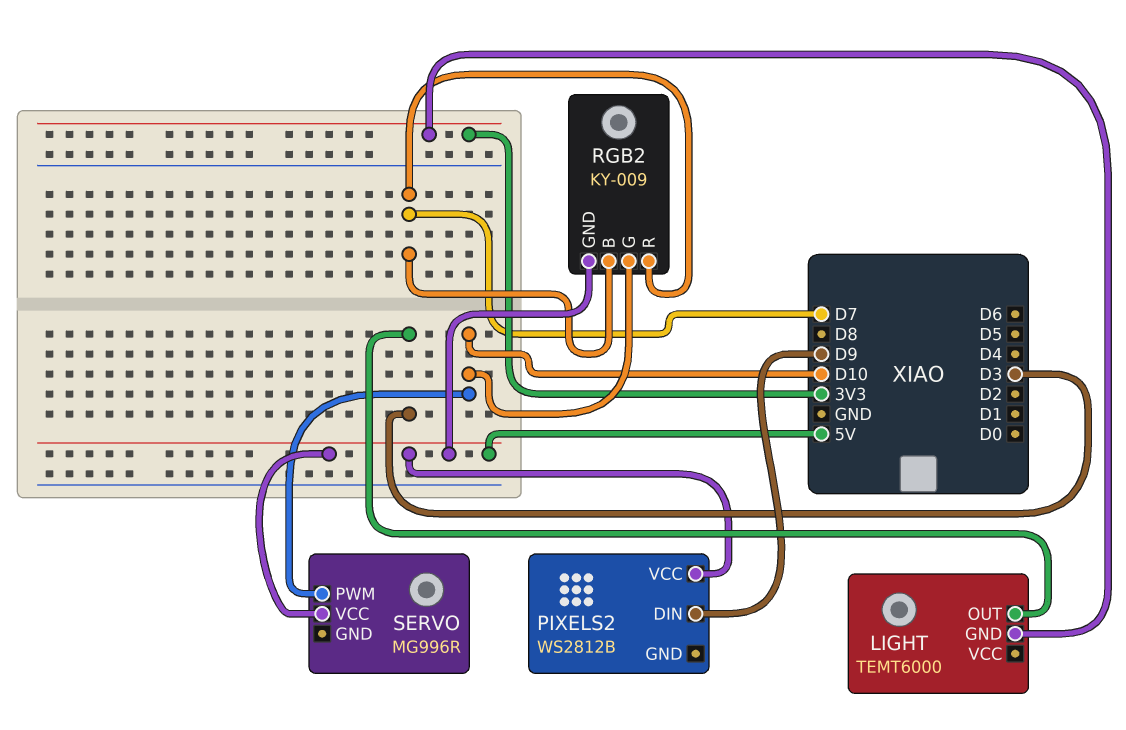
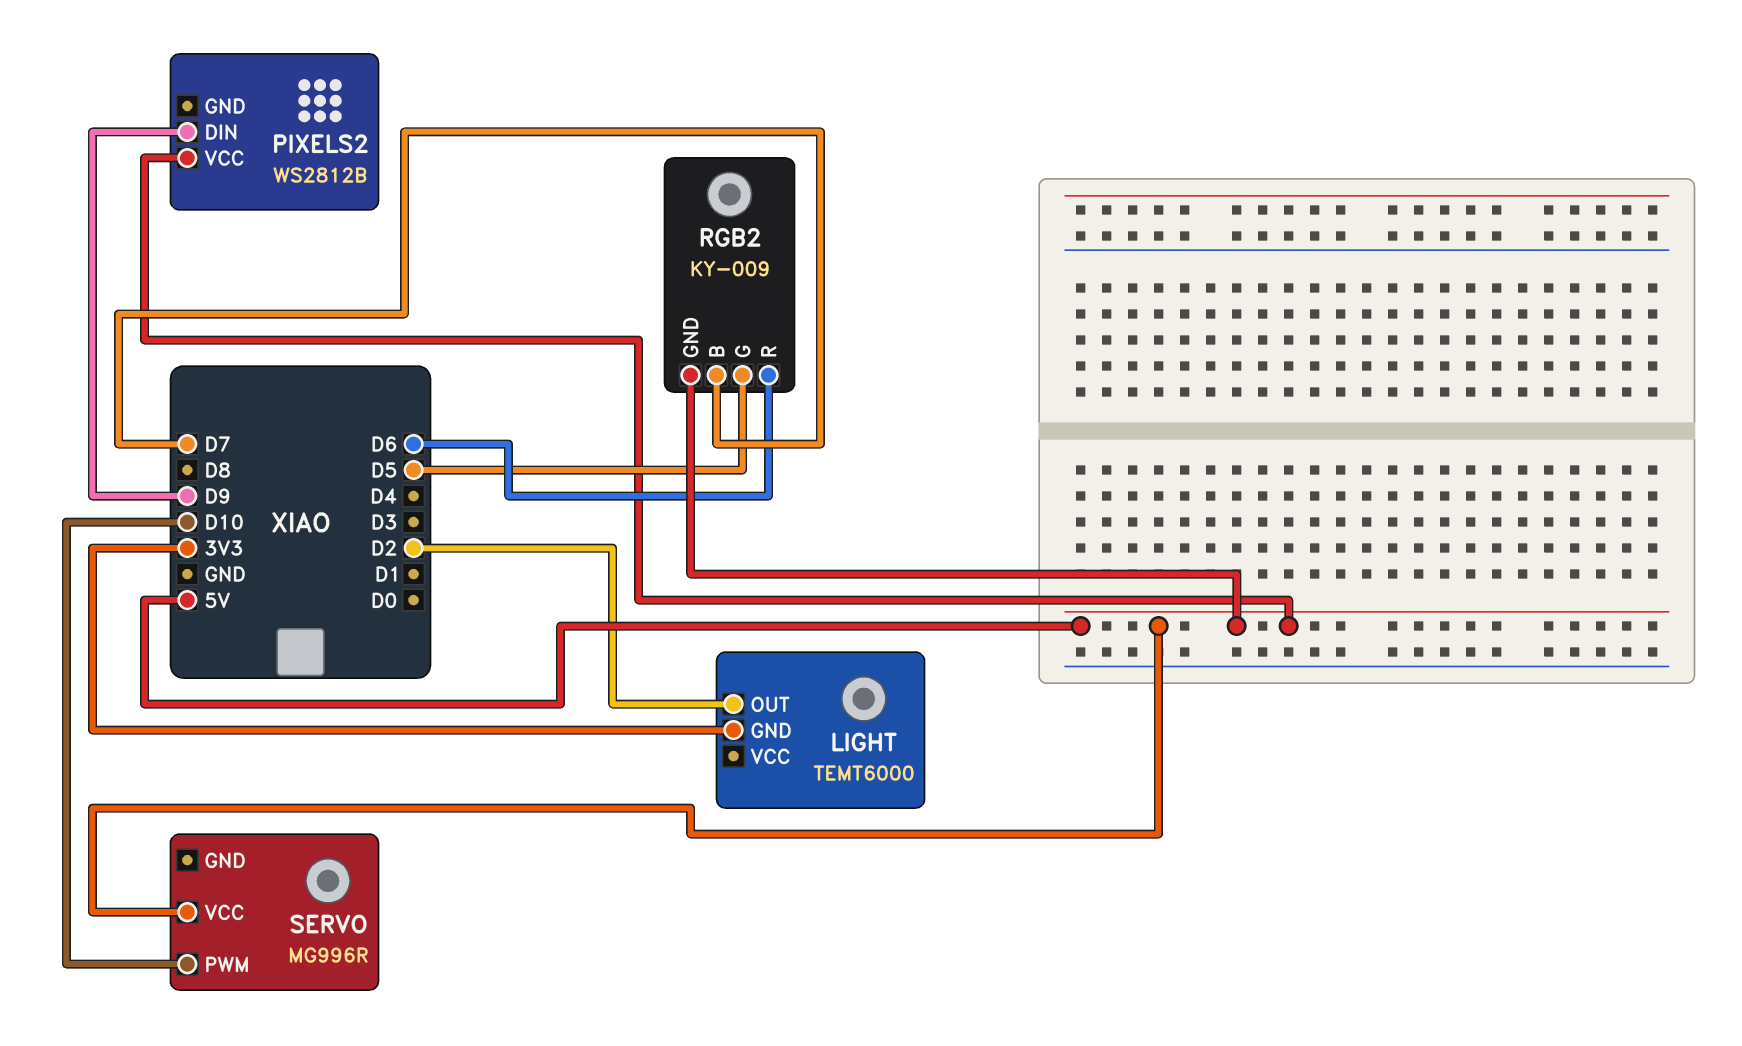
LIGHT pin OUT: D3 -> D2
RGB2 pin G: D10 -> D5
RGB2 pin R: D7 -> D6

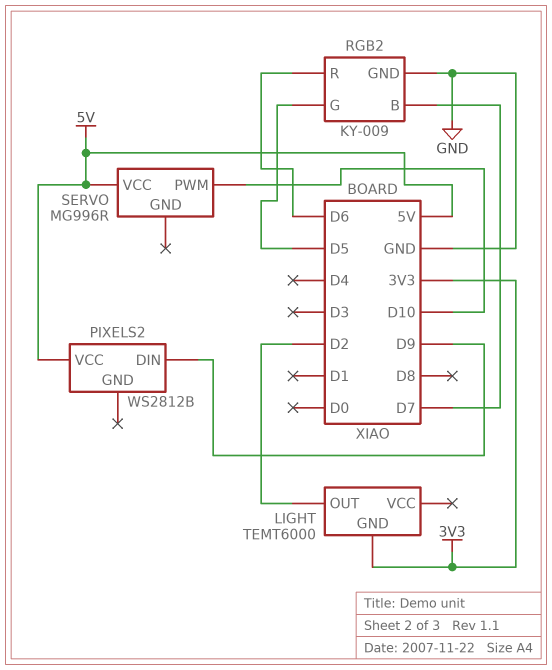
RGB2 pin GND: 5V -> GND

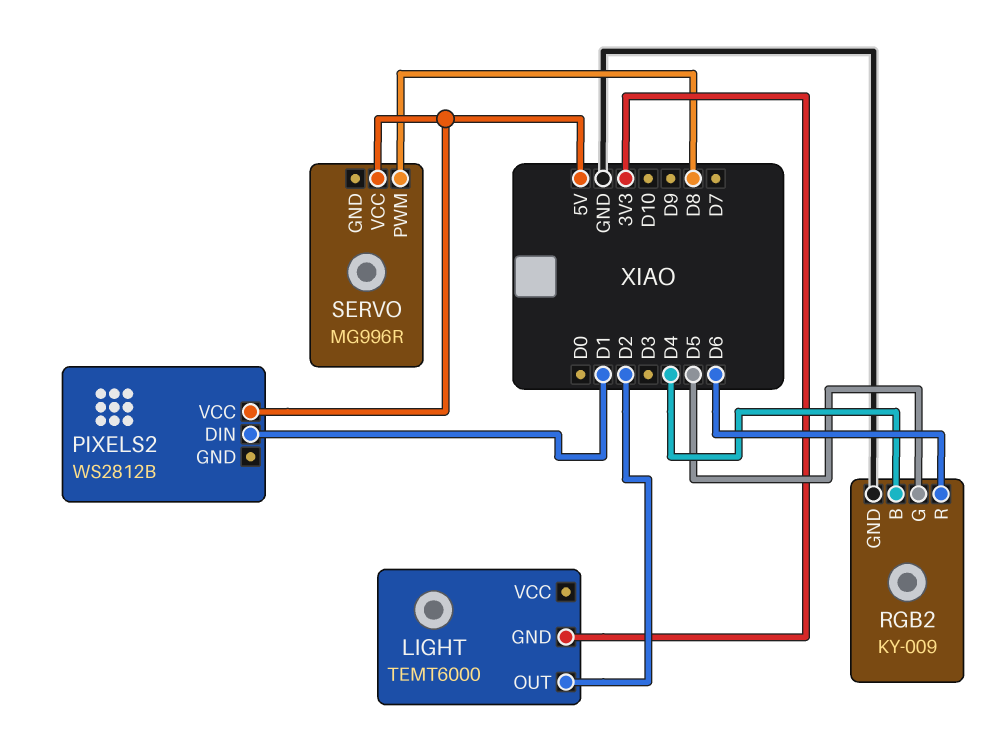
PIXELS2 pin DIN: D9 -> D1
RGB2 pin B: D7 -> D4
SERVO pin PWM: D10 -> D8

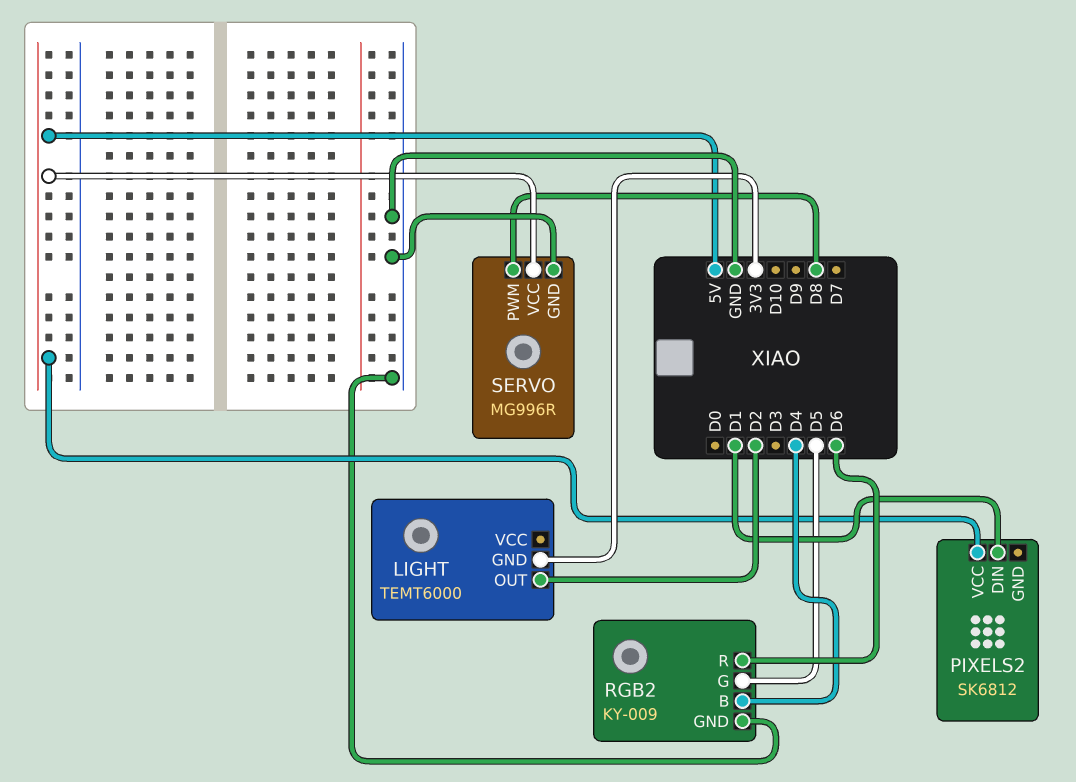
PIXELS2: WS2812B -> SK6812
SERVO pin GND: none -> GND

